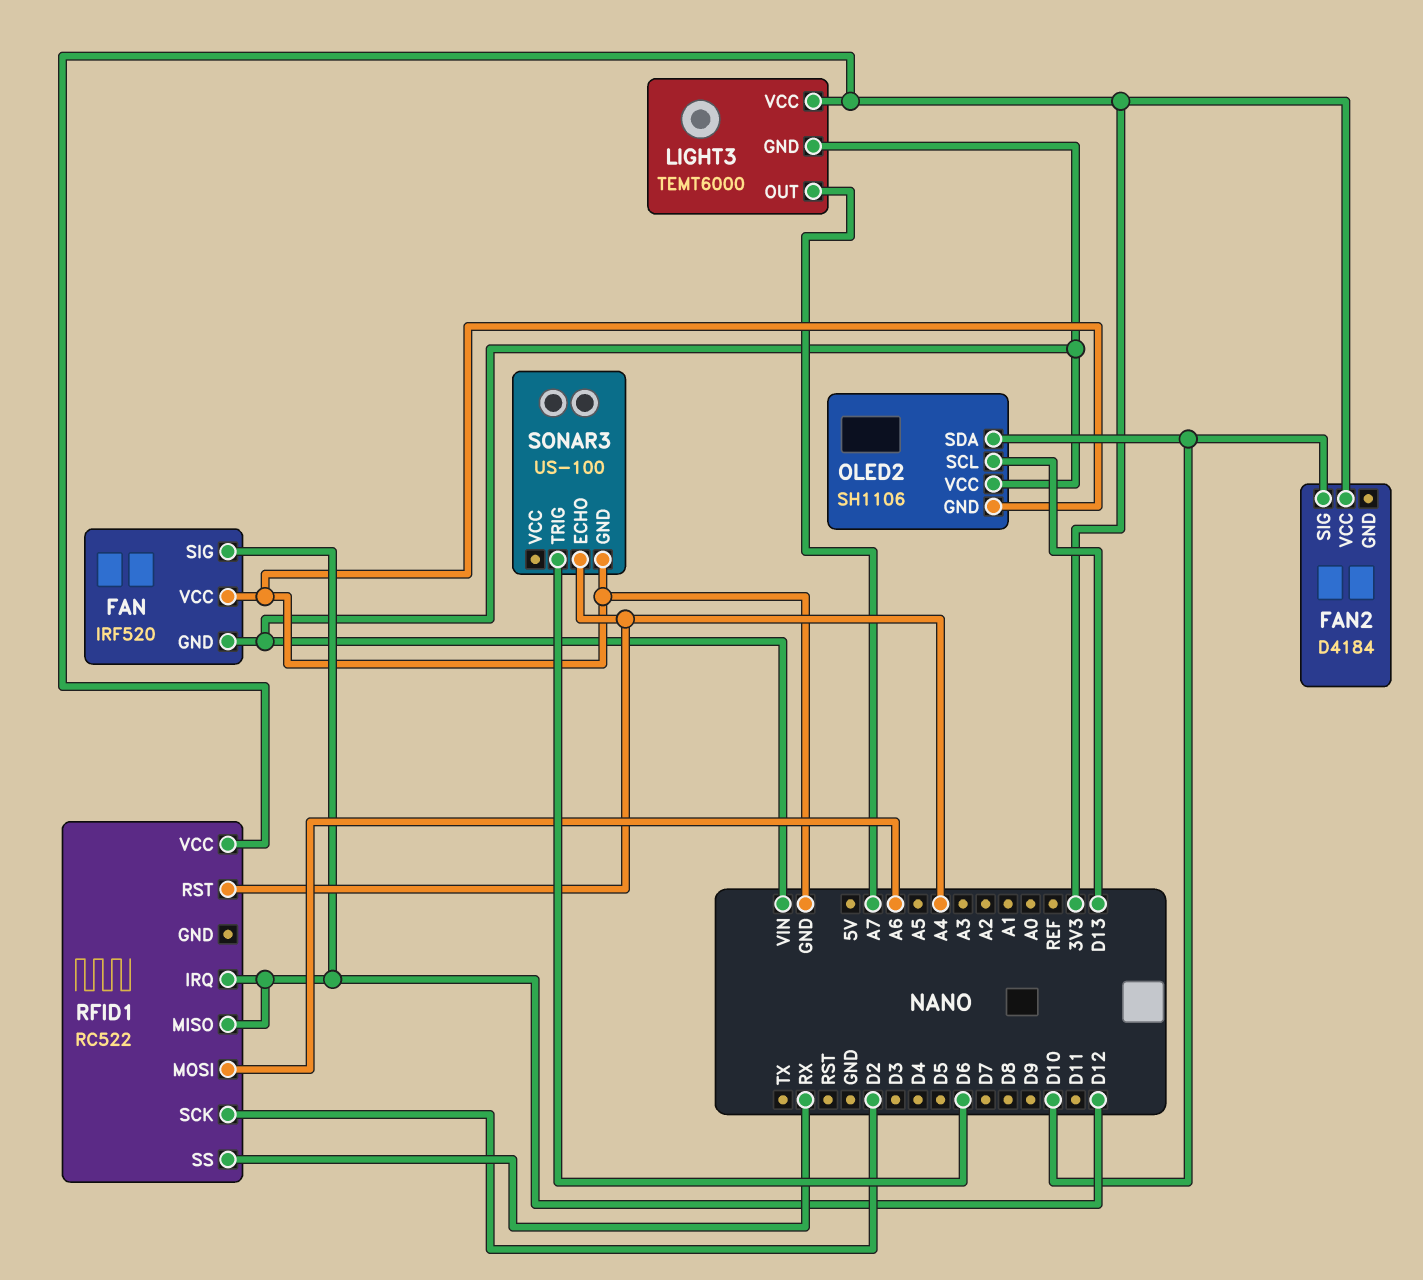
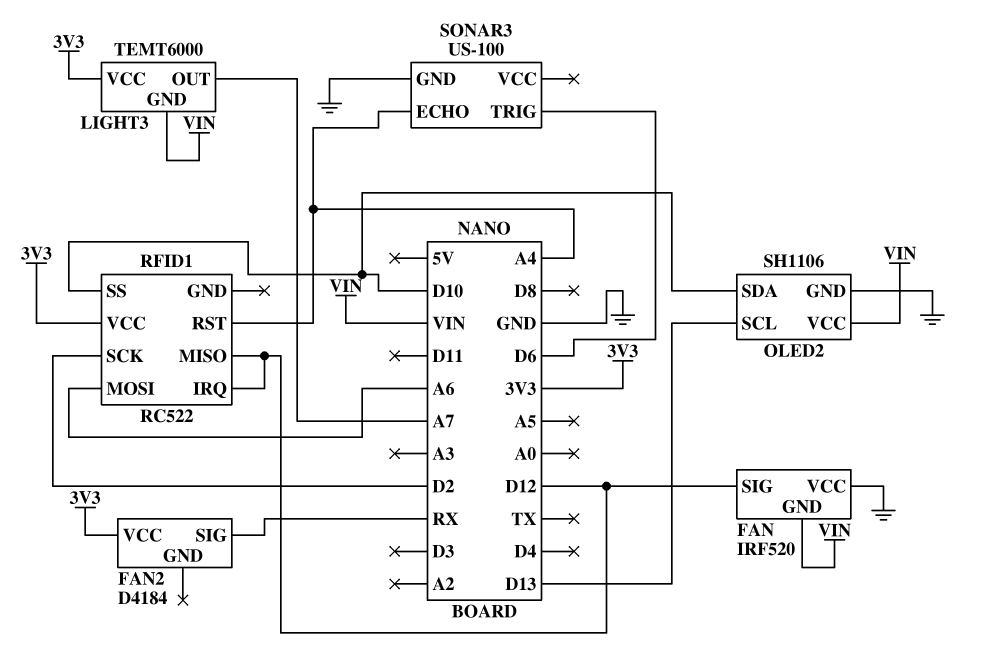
FAN2 pin SIG: D10 -> RX
RFID1 pin SS: RX -> D10

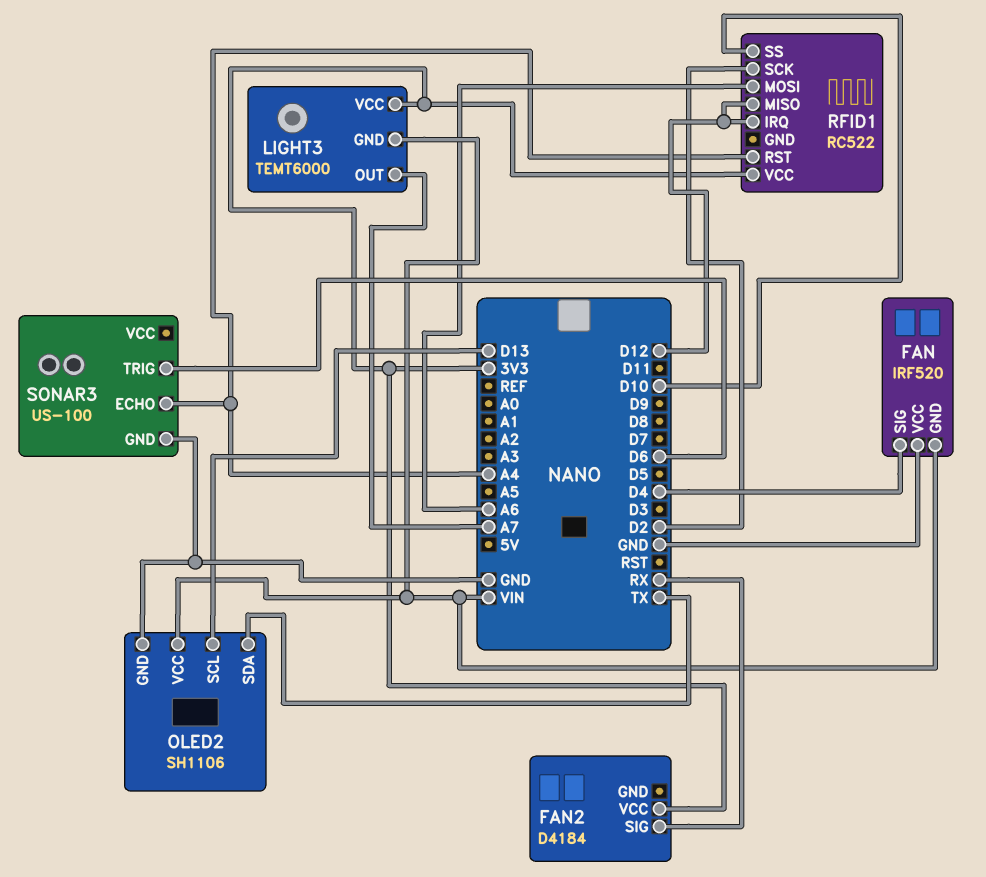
FAN pin SIG: D12 -> D4
OLED2 pin SDA: D10 -> TX

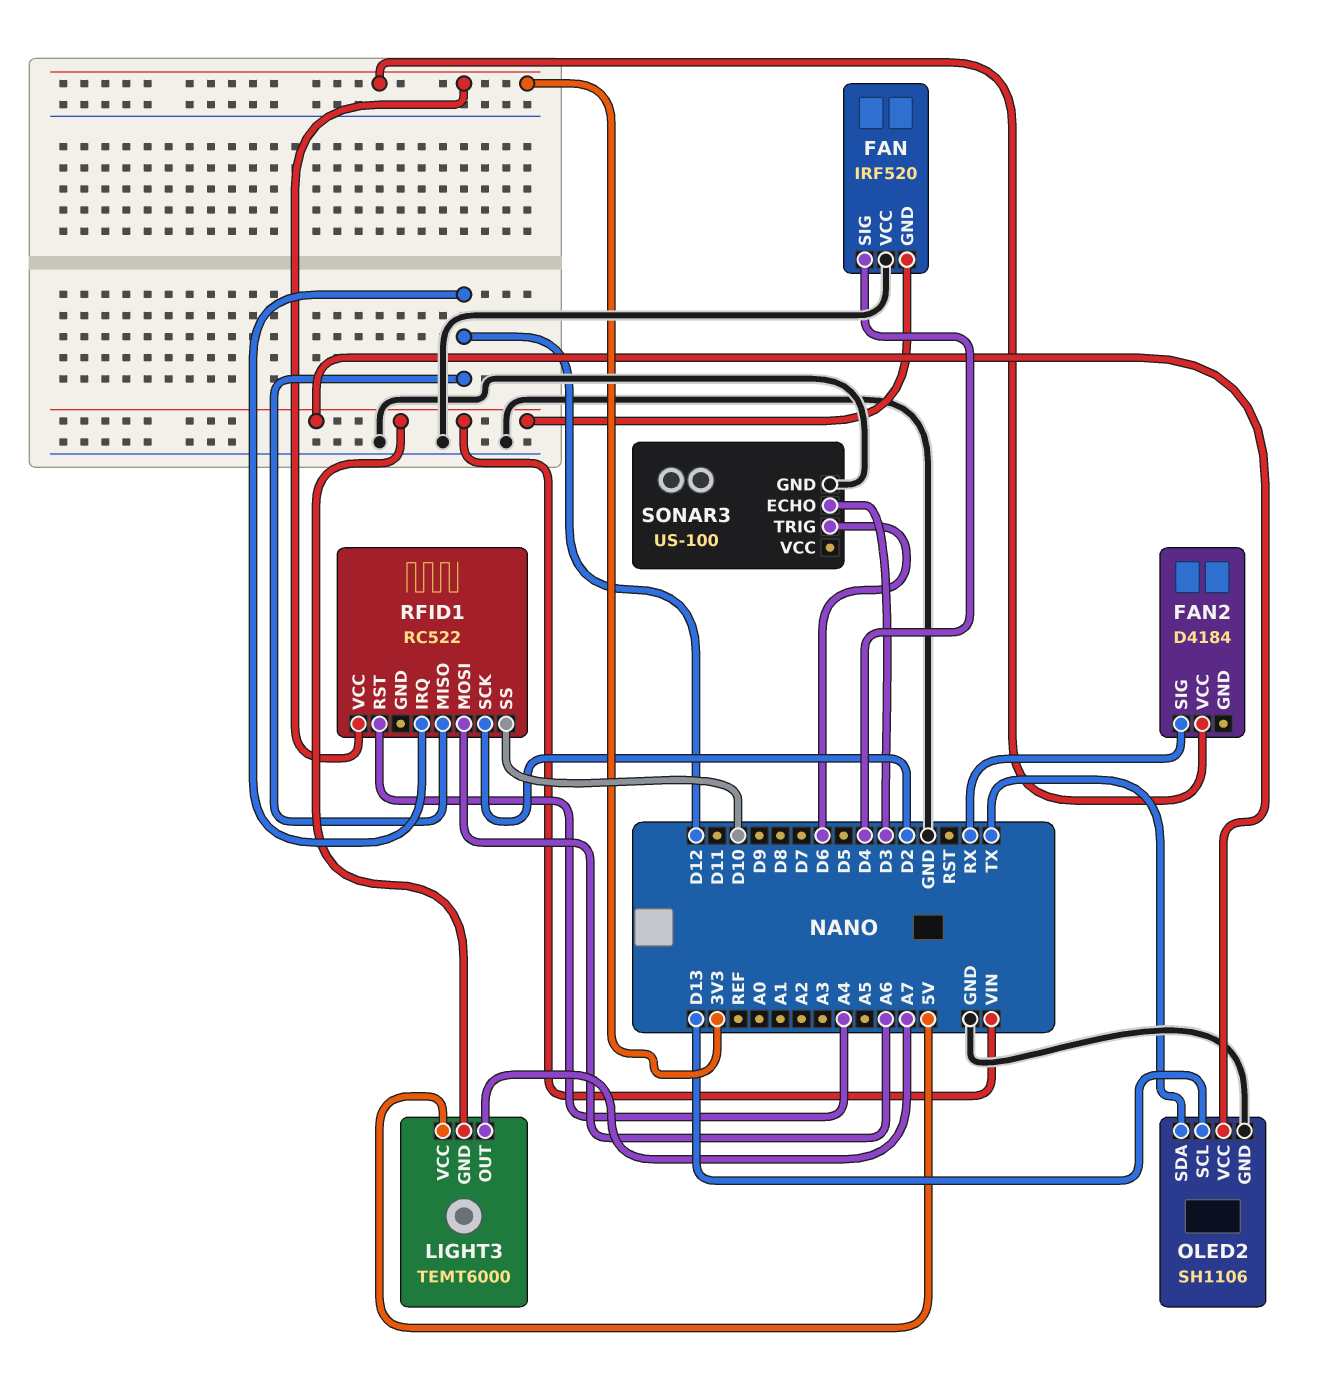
LIGHT3 pin VCC: 3V3 -> 5V
SONAR3 pin ECHO: A4 -> D3

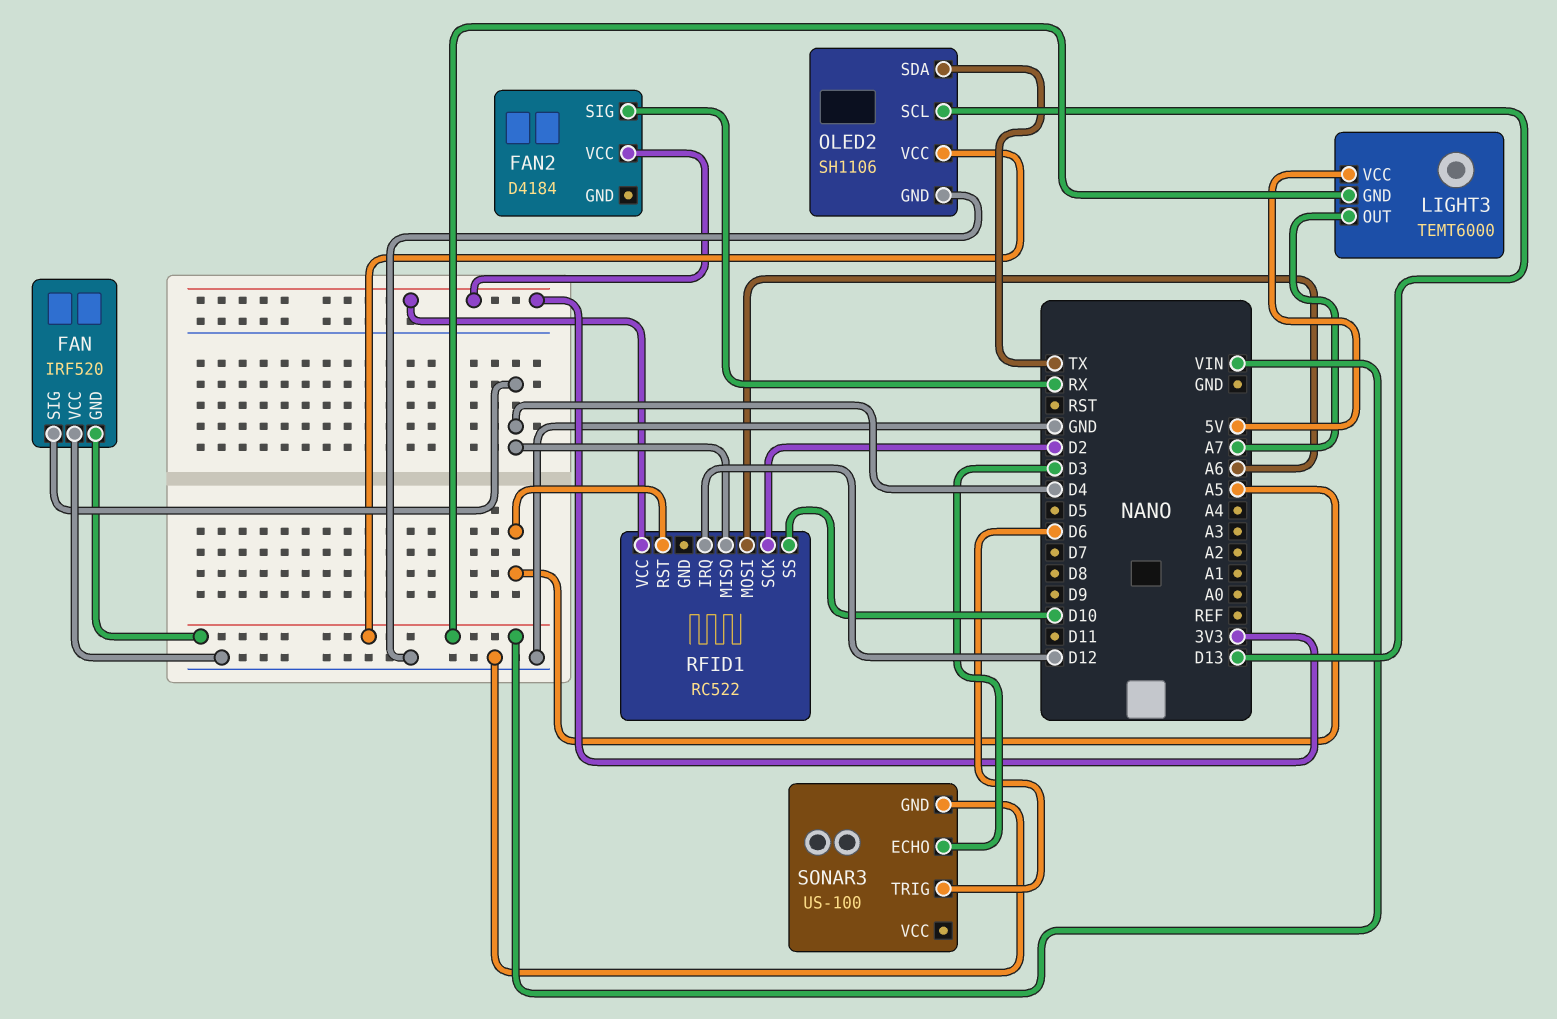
RFID1 pin MISO: D12 -> D4
RFID1 pin RST: A4 -> A5

